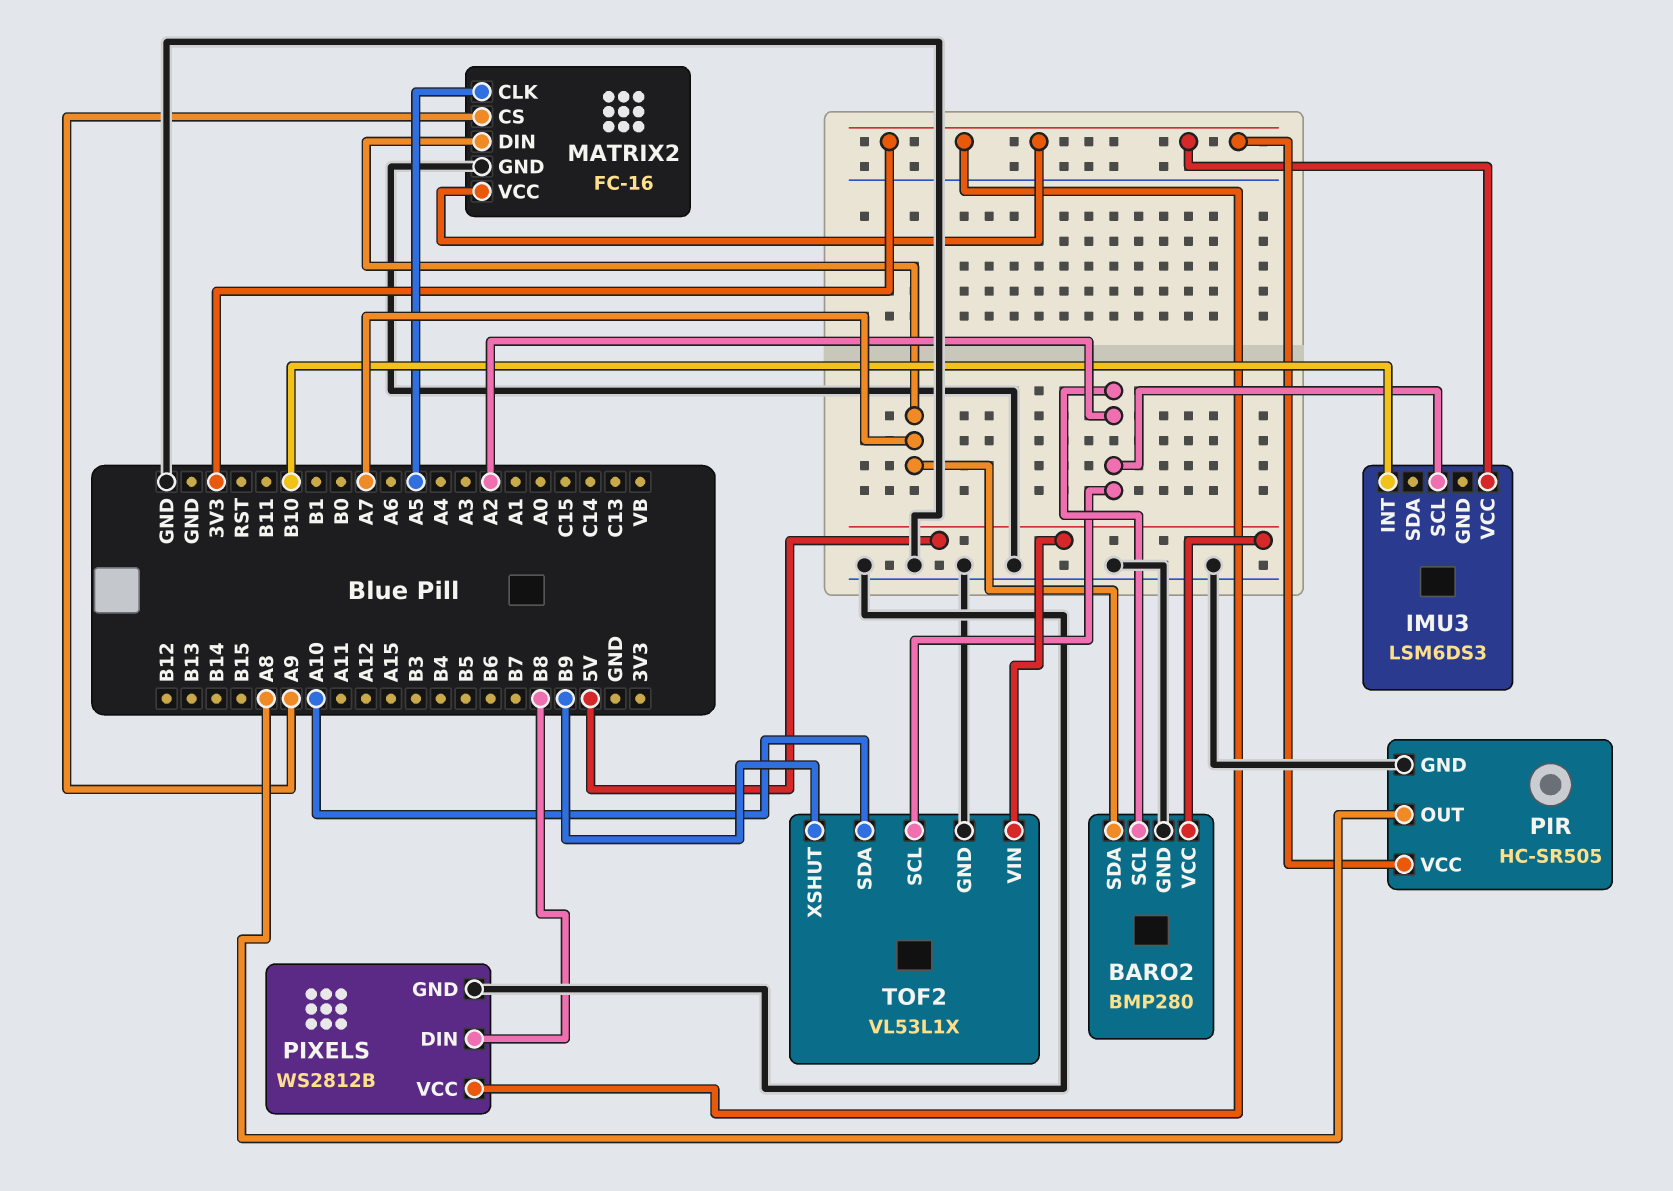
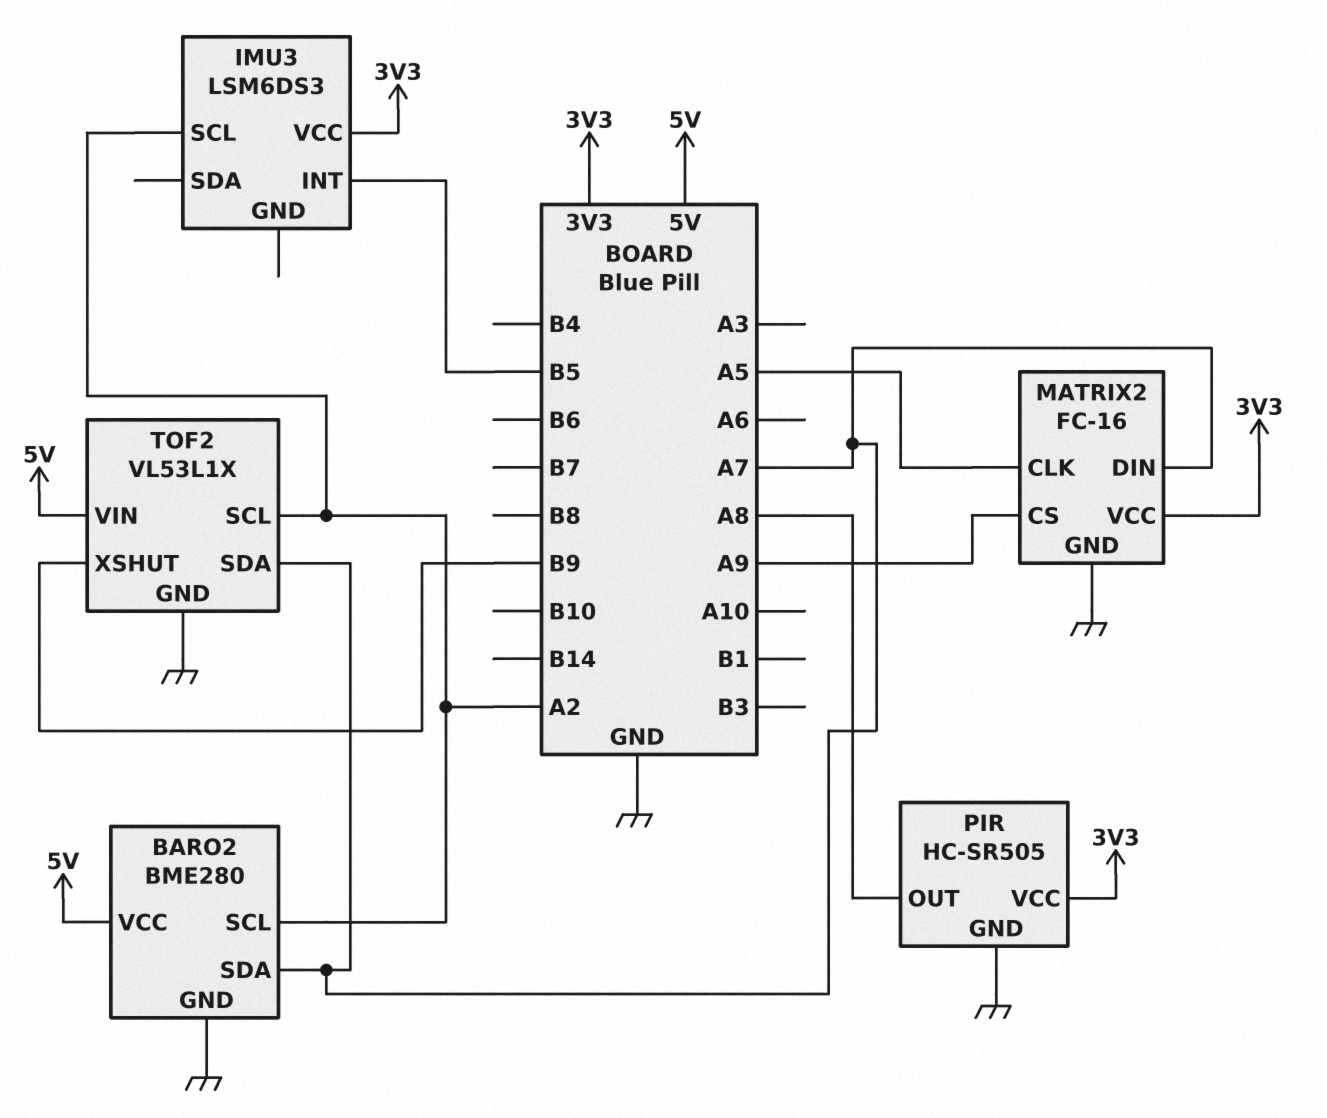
BARO2: BMP280 -> BME280
IMU3 pin INT: B10 -> B5
PIXELS: WS2812B -> none
PIXELS pin DIN: B8 -> none
PIXELS pin GND: GND -> none
PIXELS pin VCC: 3V3 -> none
TOF2 pin SDA: A10 -> A7

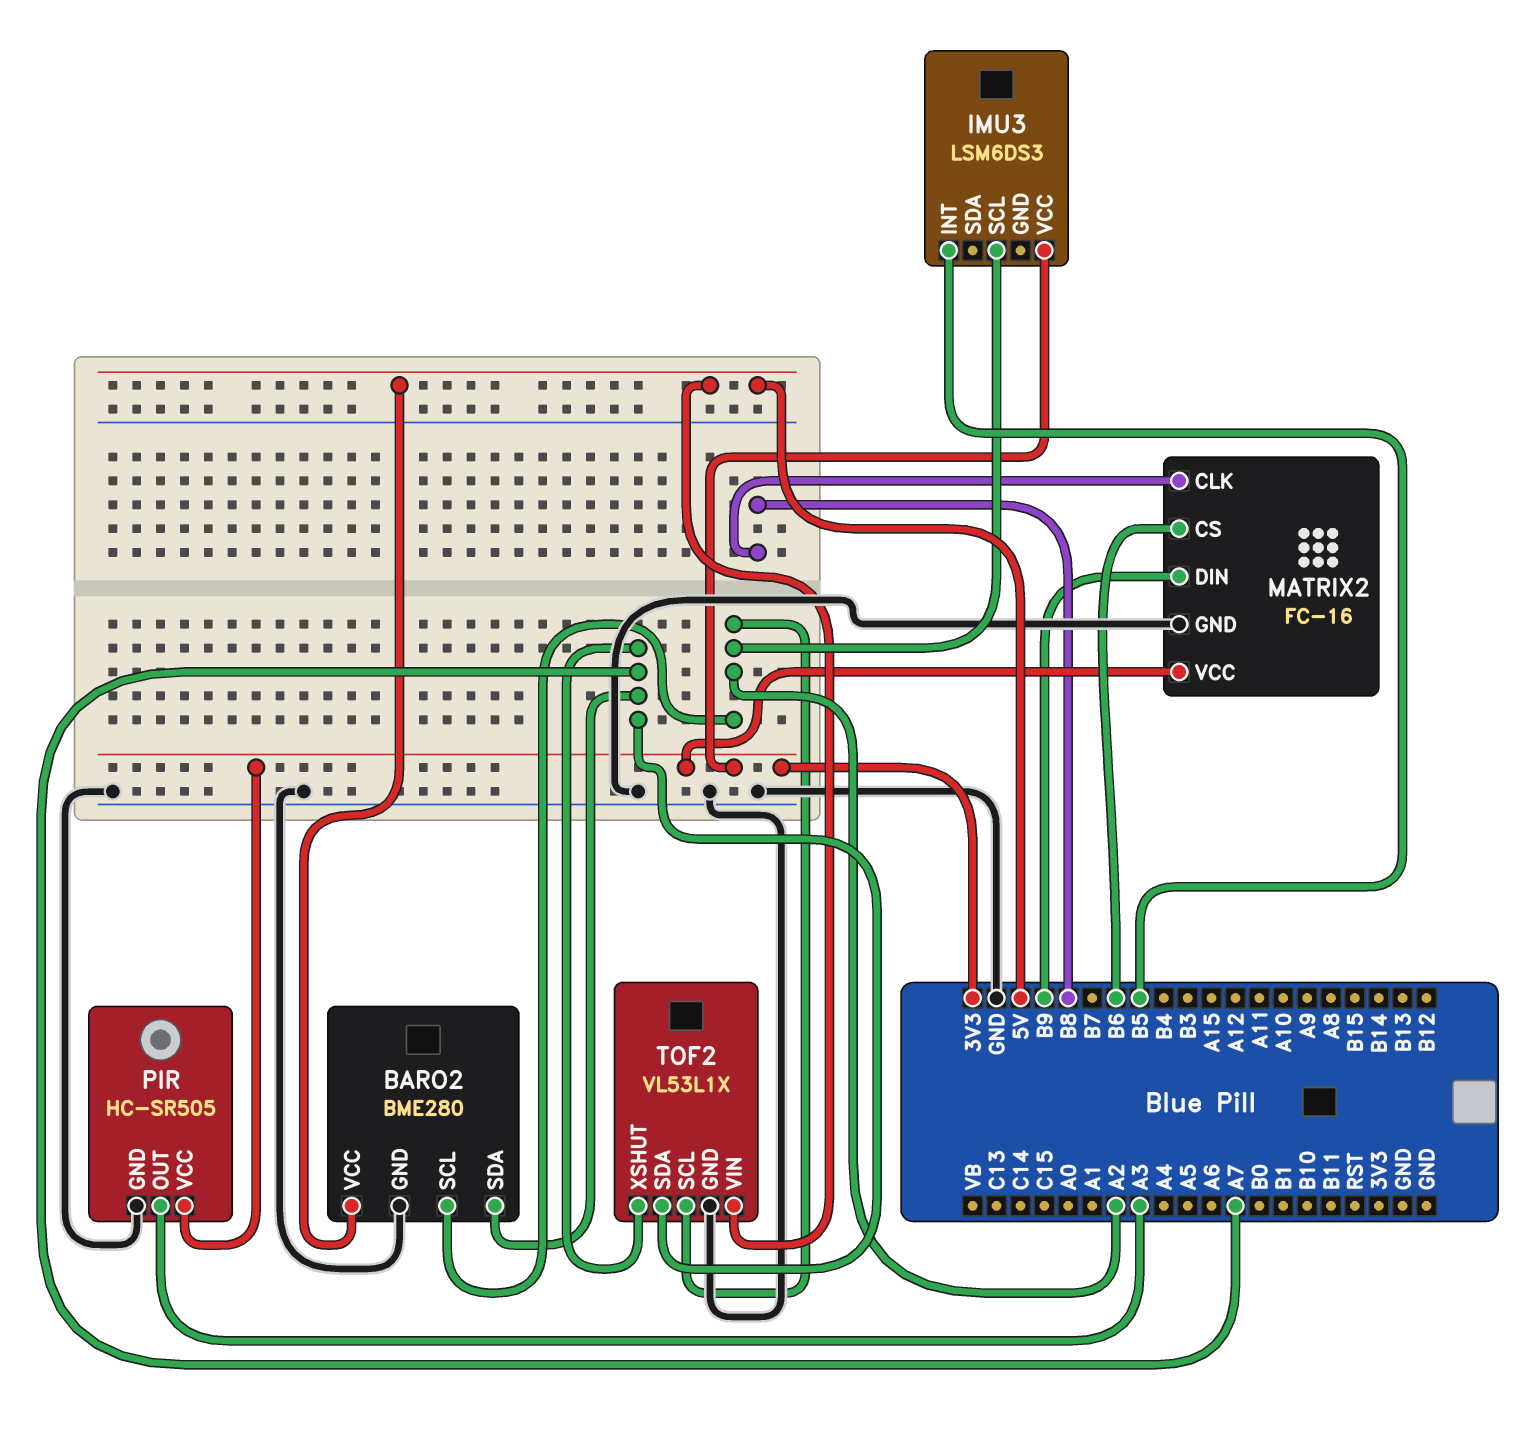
MATRIX2 pin CLK: A5 -> B8
MATRIX2 pin CS: A9 -> B6
MATRIX2 pin DIN: A7 -> B9
PIR pin OUT: A8 -> A3
TOF2 pin XSHUT: B9 -> A7

